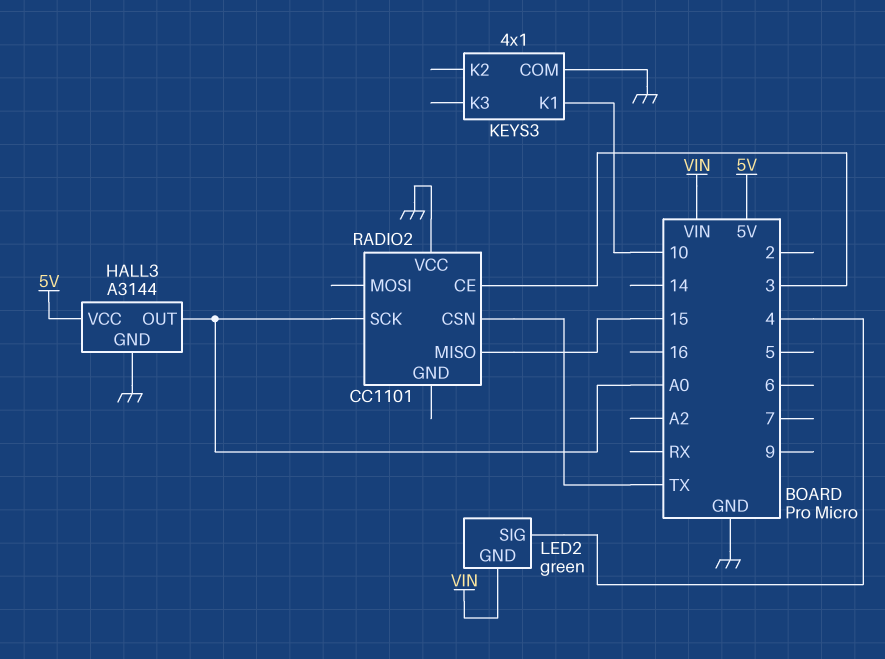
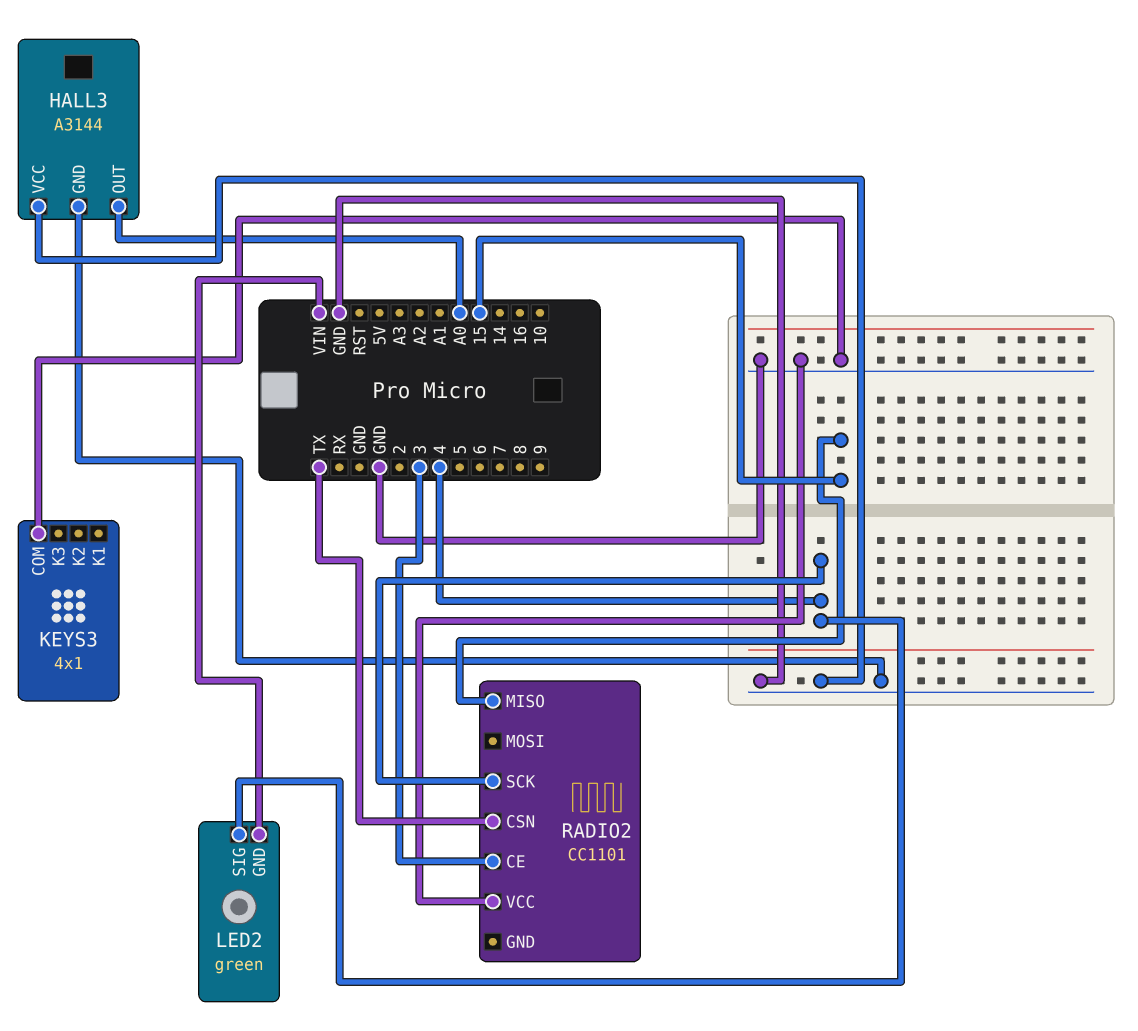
HALL3 pin VCC: 5V -> GND
KEYS3 pin K1: 10 -> none
RADIO2 pin SCK: A0 -> 4

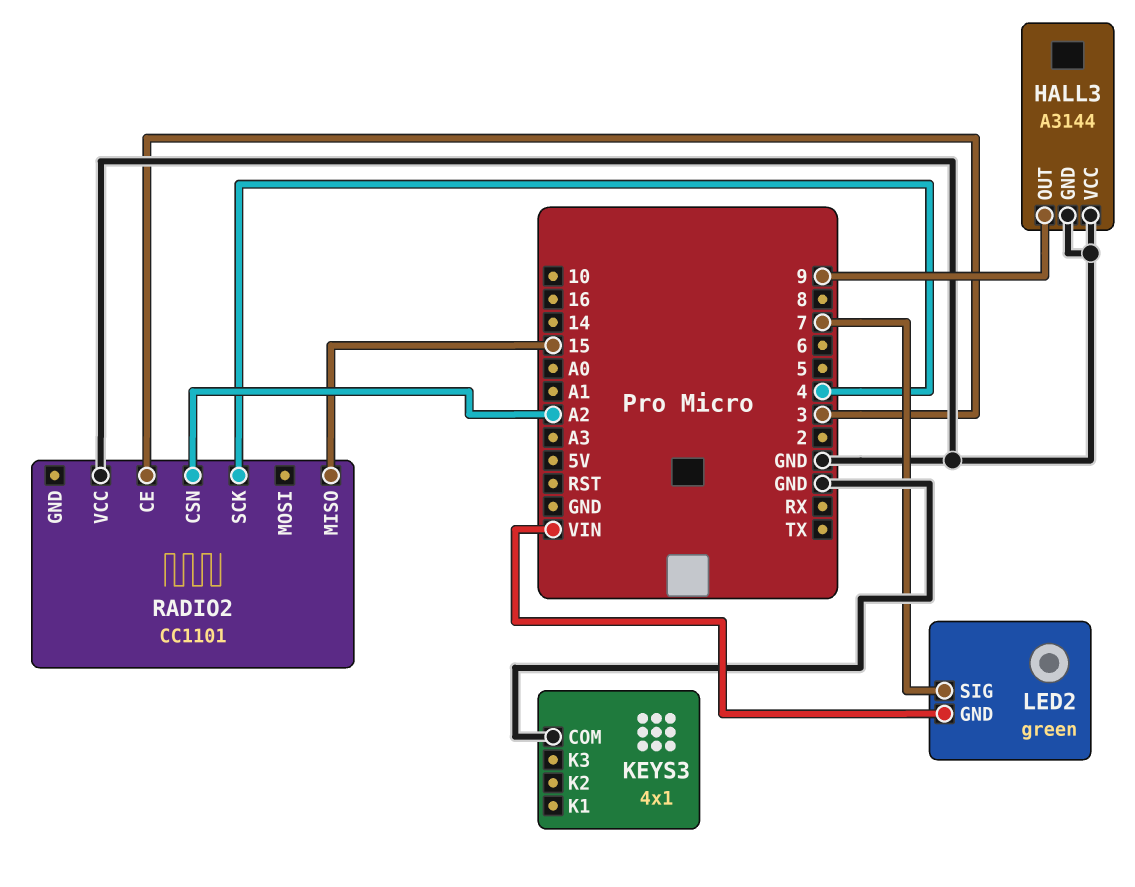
HALL3 pin OUT: A0 -> 9
LED2 pin SIG: 4 -> 7
RADIO2 pin CSN: TX -> A2

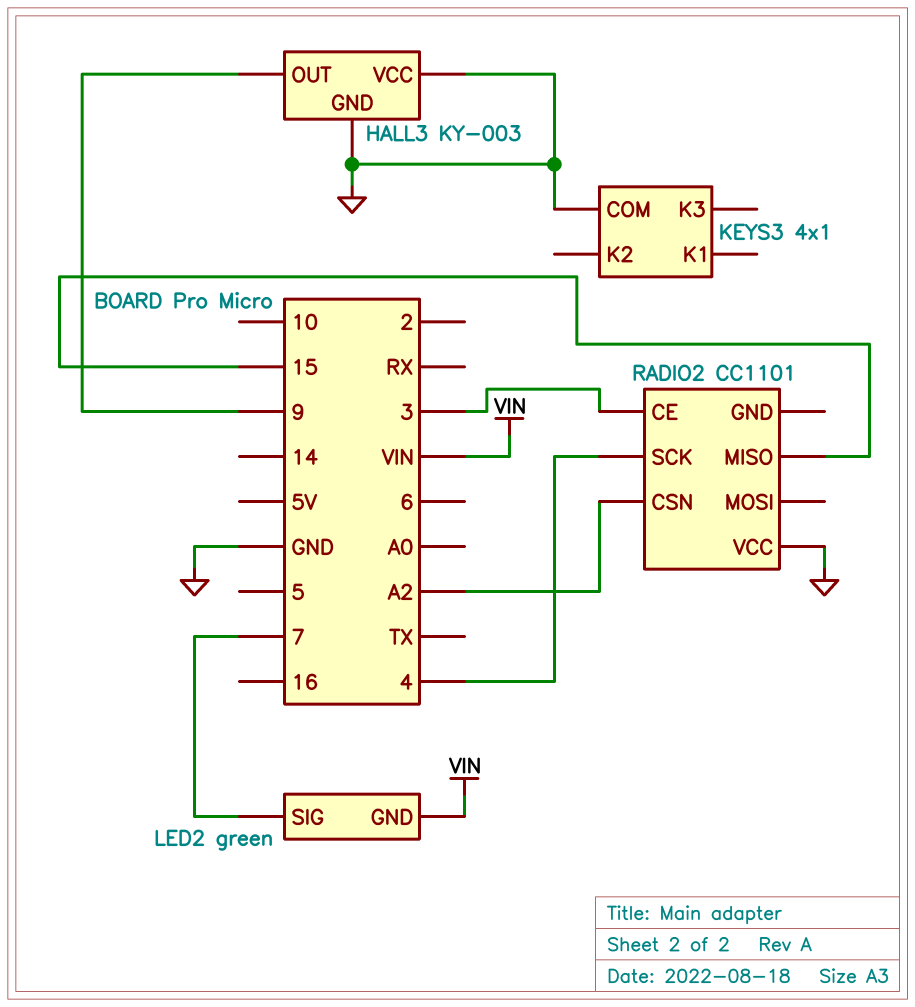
HALL3: A3144 -> KY-003

